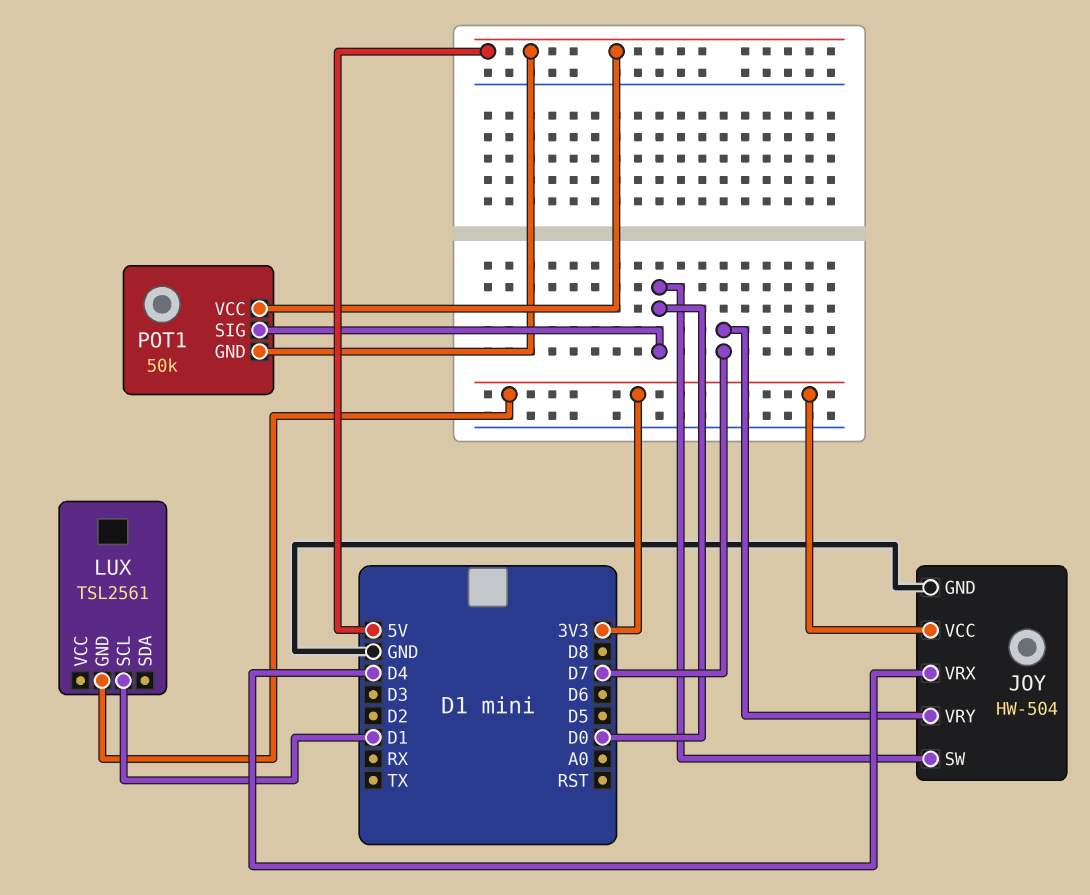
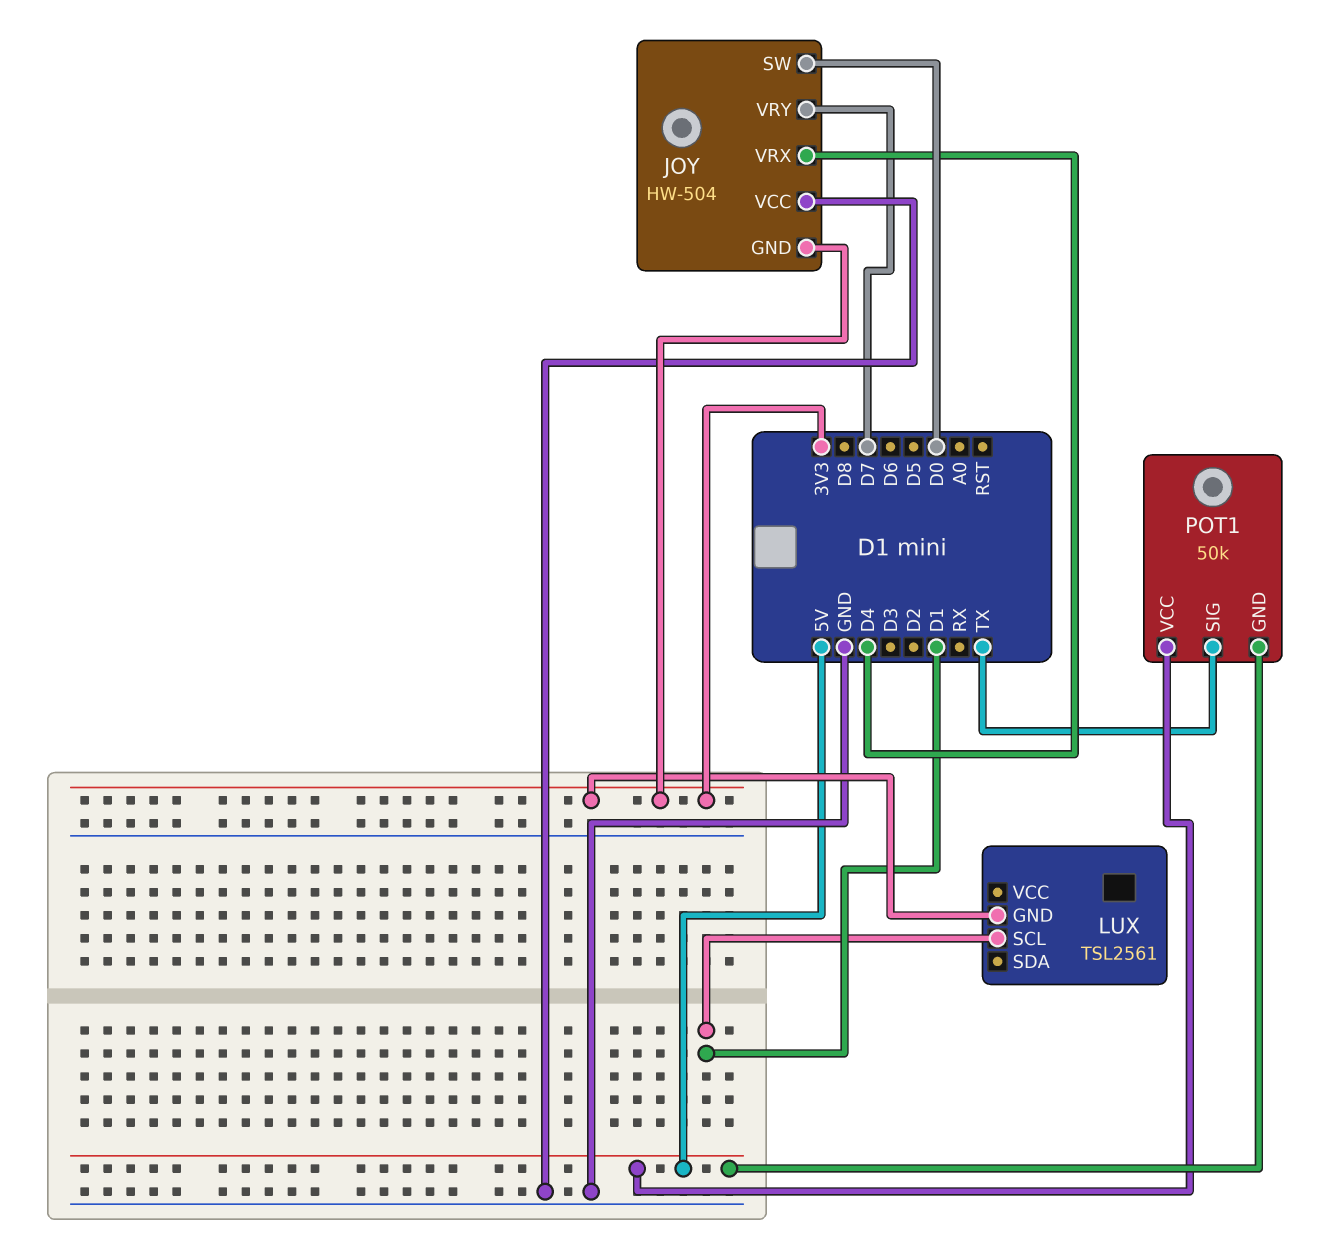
JOY pin GND: GND -> 3V3
JOY pin VCC: 3V3 -> GND
POT1 pin SIG: D0 -> TX

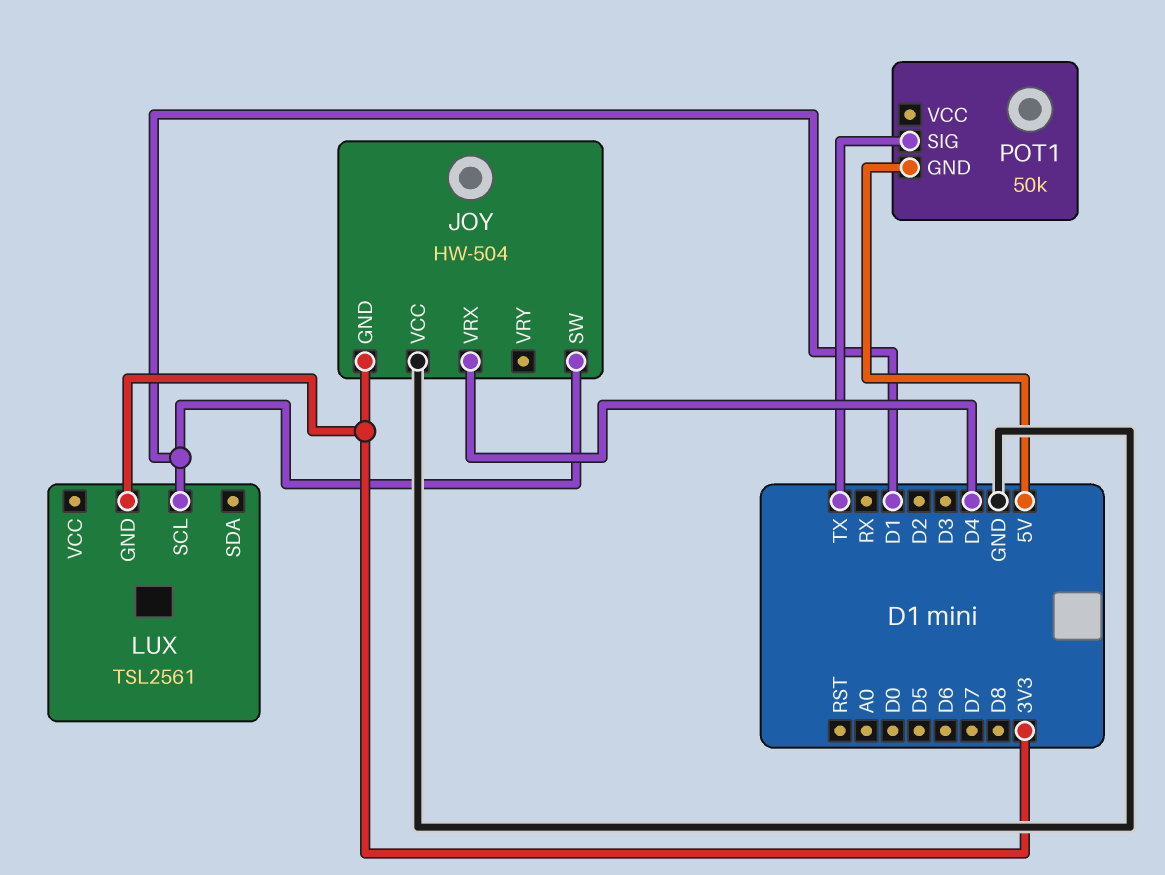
JOY pin SW: D0 -> D1
JOY pin VRY: D7 -> none
POT1 pin VCC: 5V -> none

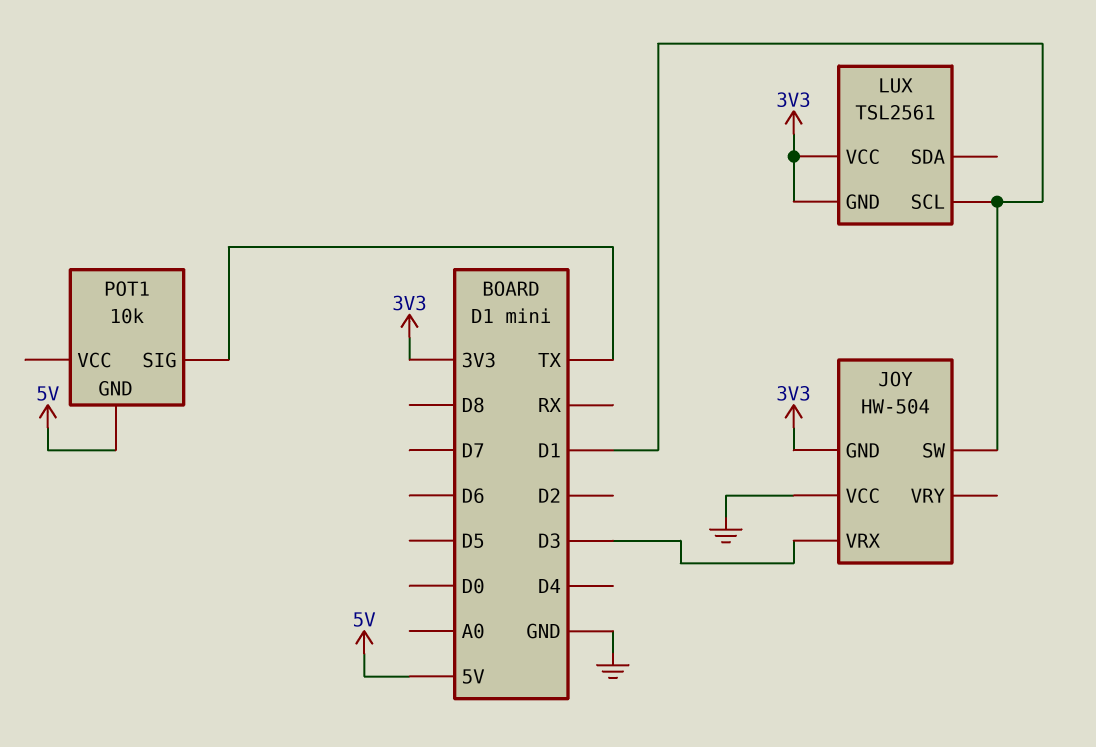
JOY pin VRX: D4 -> D3
LUX pin VCC: none -> 3V3
POT1: 50k -> 10k

